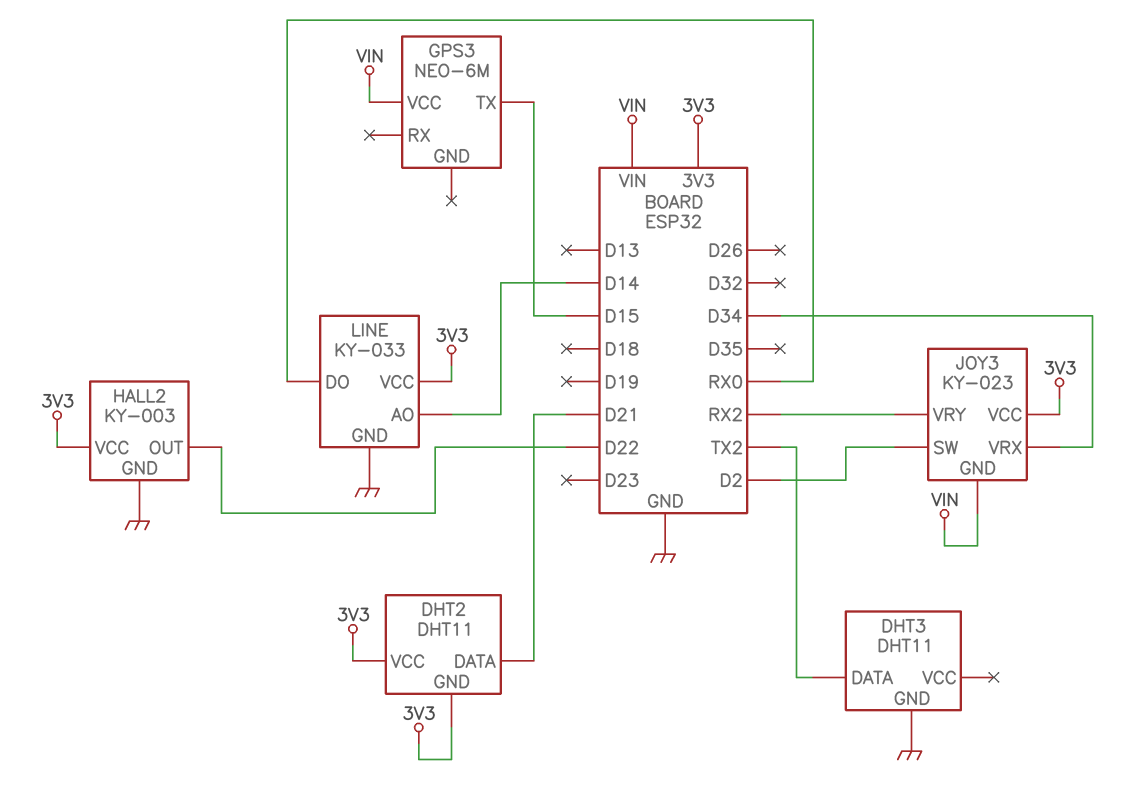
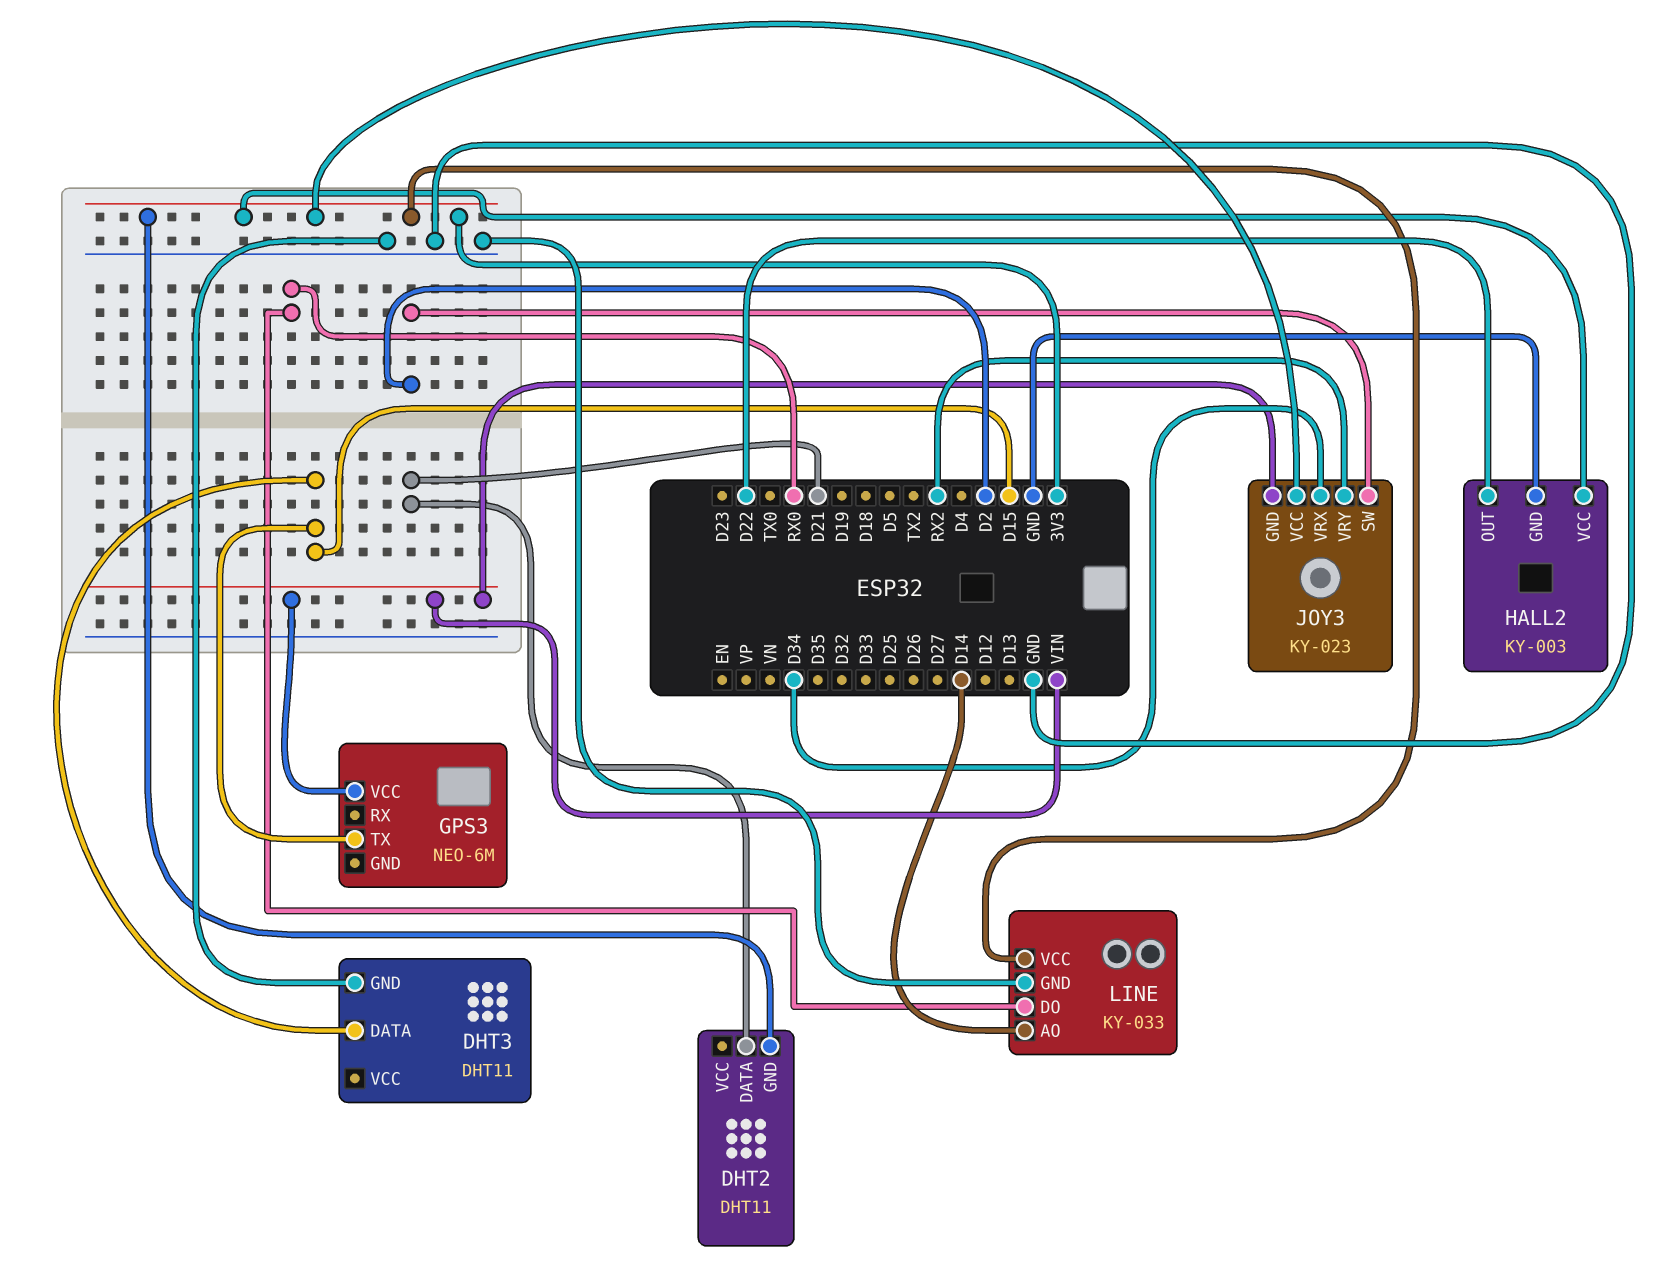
DHT2 pin VCC: 3V3 -> none
DHT3 pin DATA: TX2 -> D15

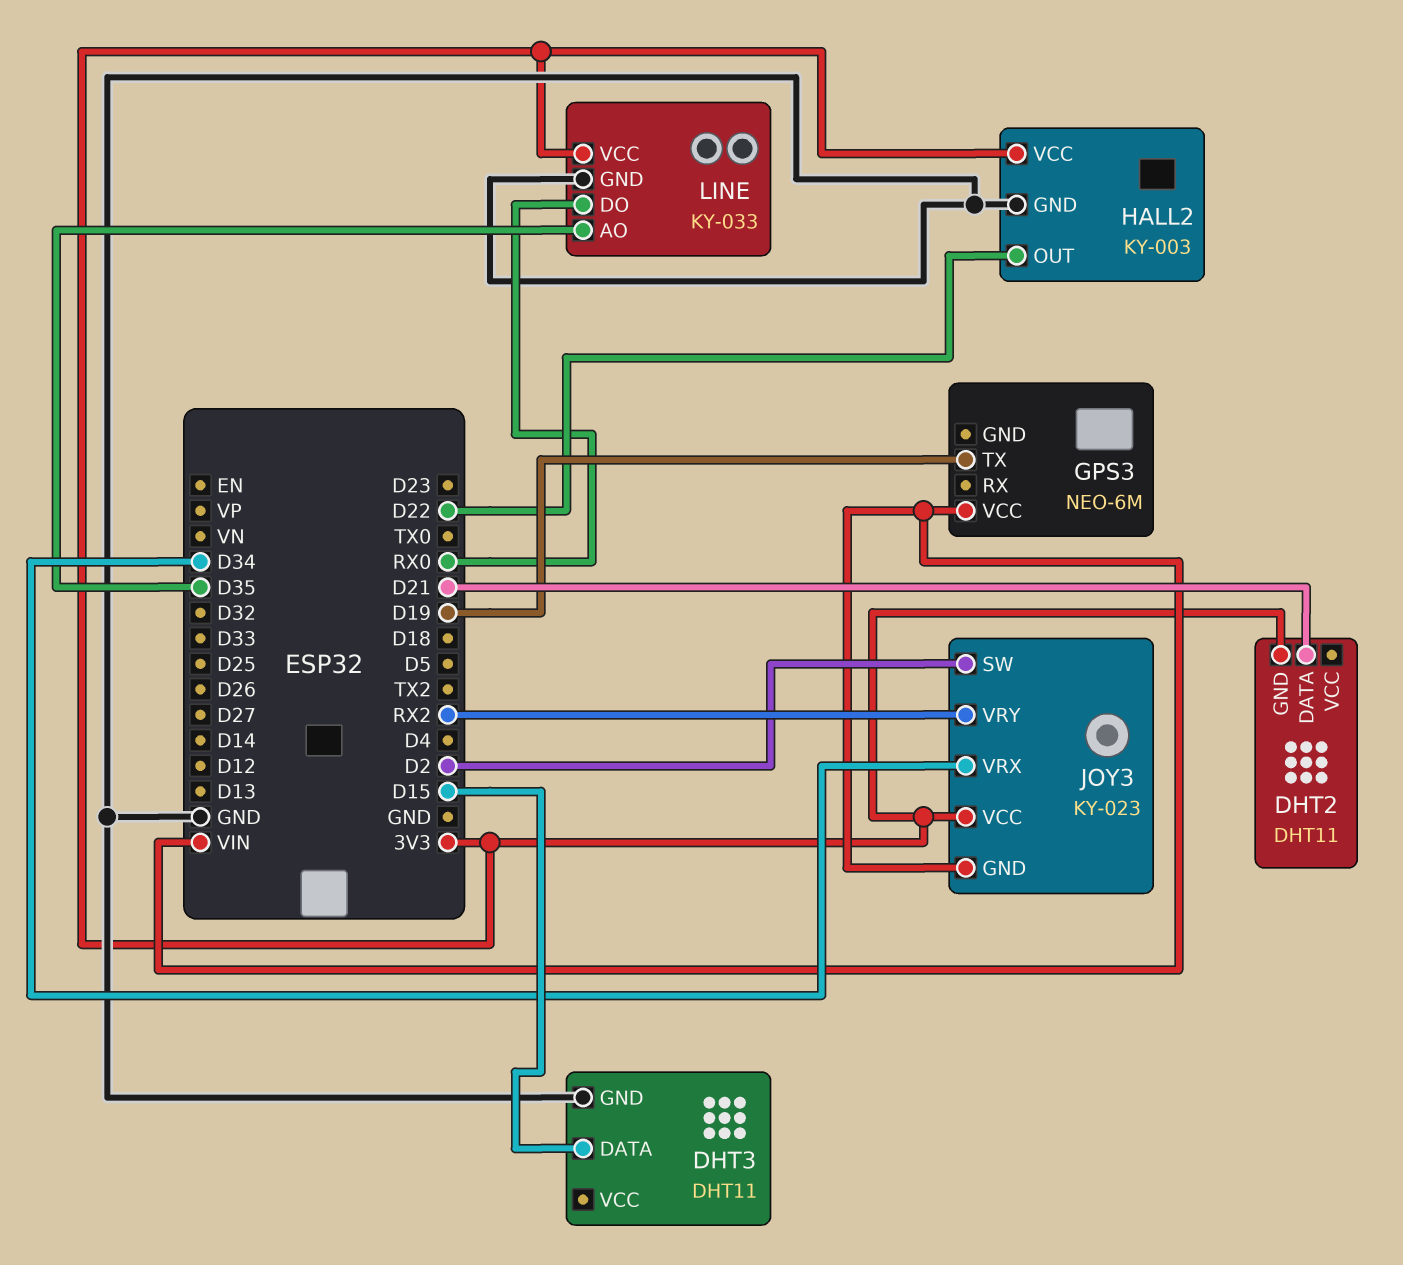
GPS3 pin TX: D15 -> D19
LINE pin AO: D14 -> D35

